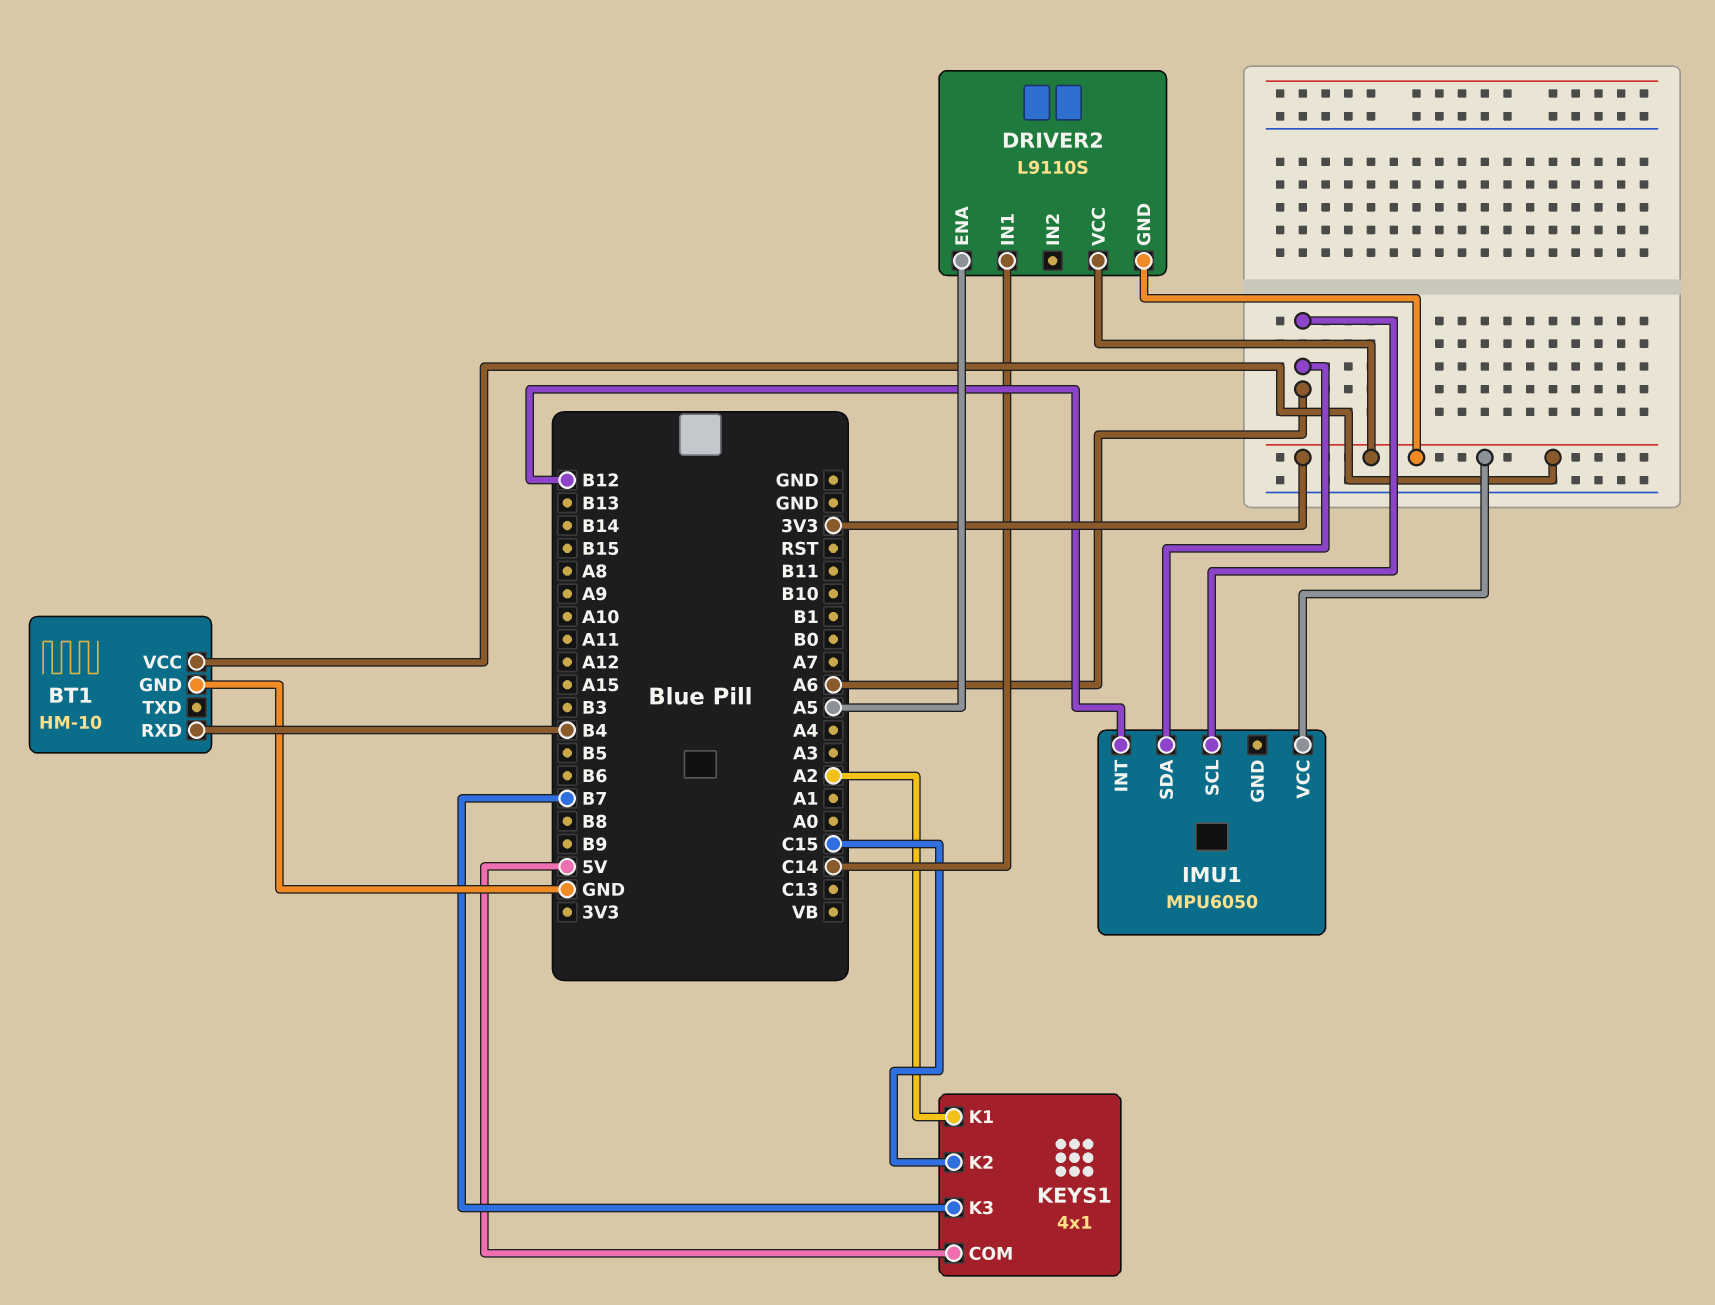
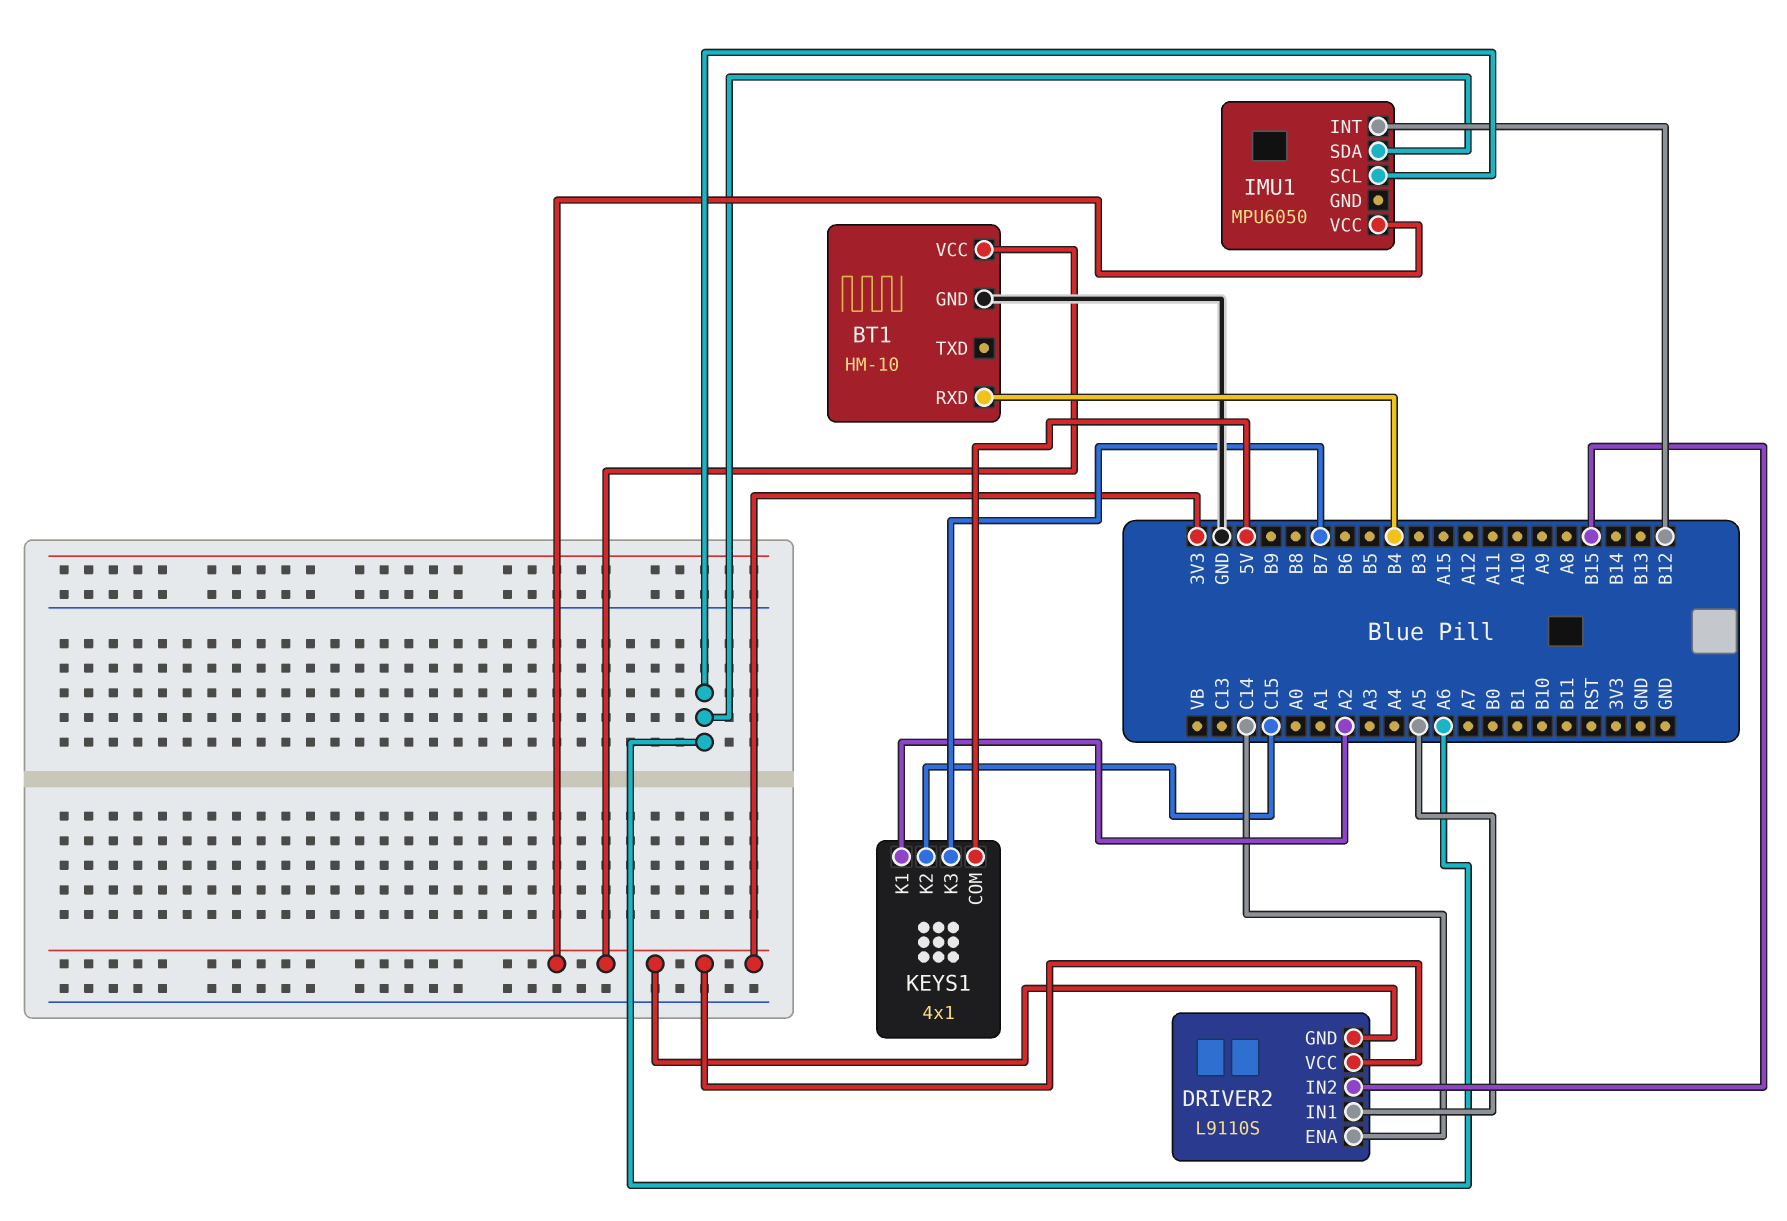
DRIVER2 pin ENA: A5 -> C14
DRIVER2 pin IN1: C14 -> A5
DRIVER2 pin IN2: none -> B15

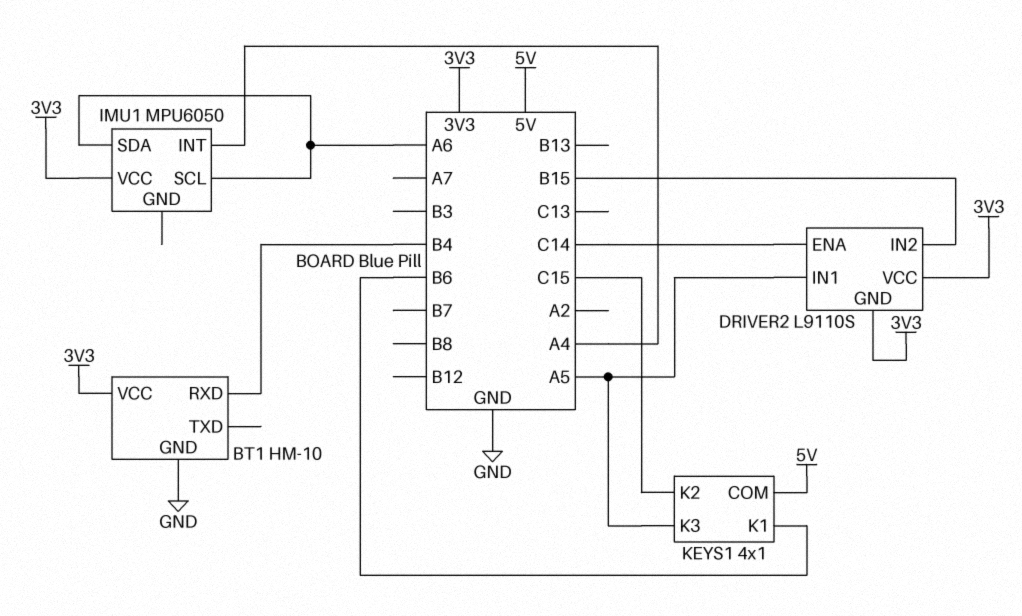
IMU1 pin INT: B12 -> A4
KEYS1 pin K1: A2 -> B6
KEYS1 pin K3: B7 -> A5

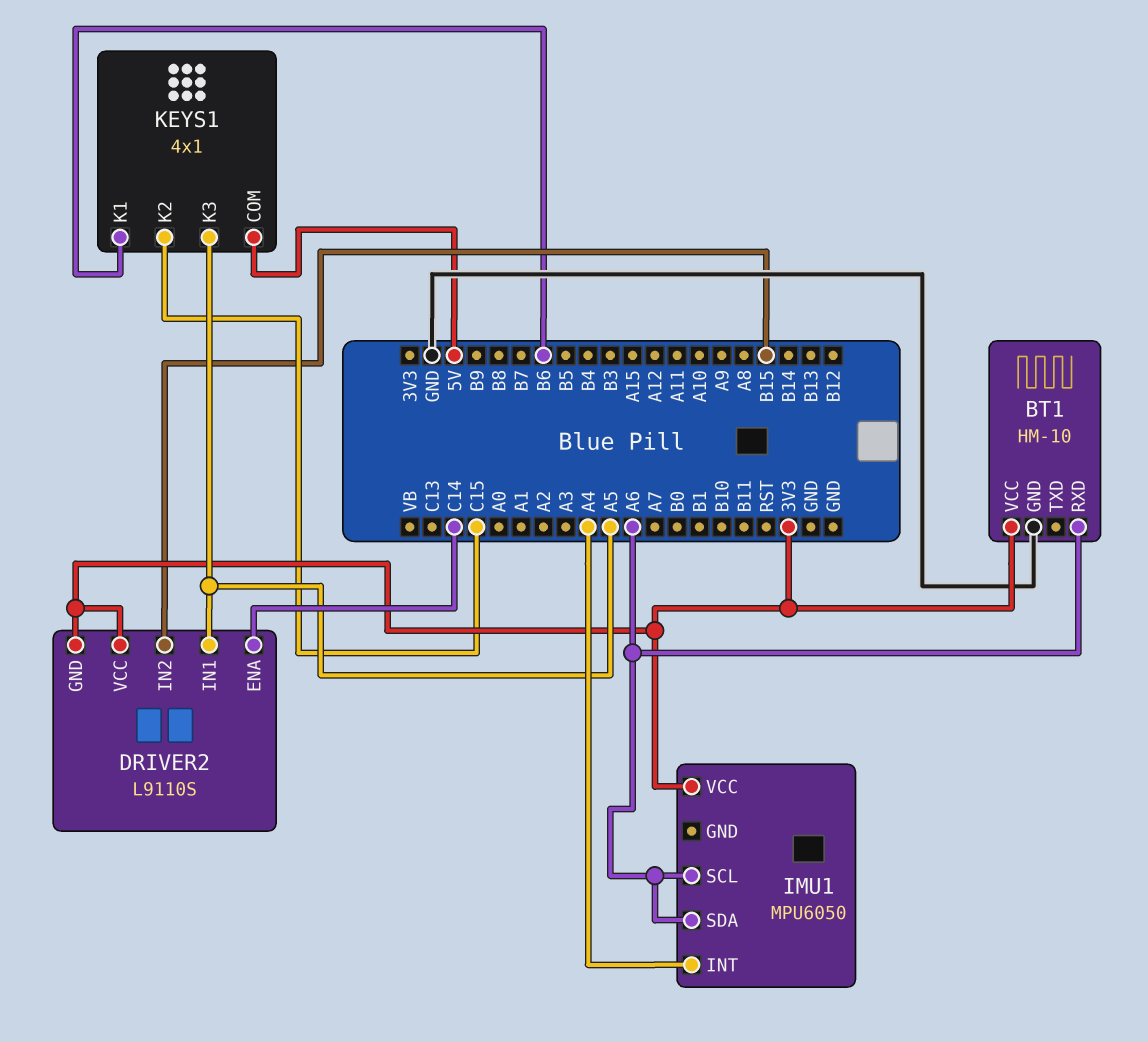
BT1 pin RXD: B4 -> A6

